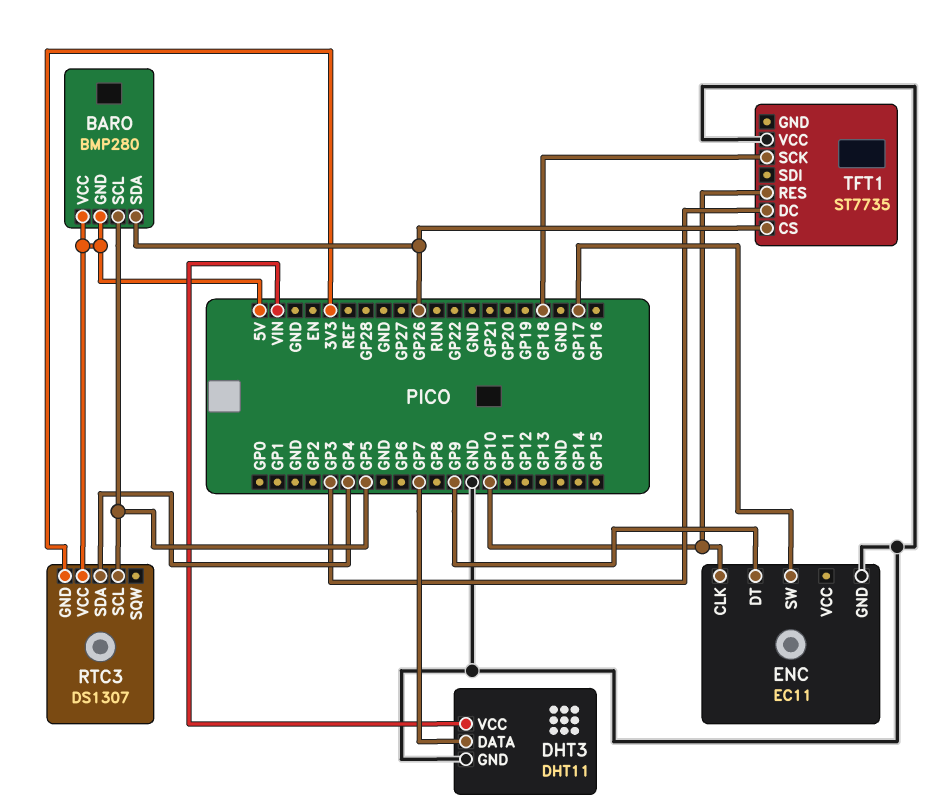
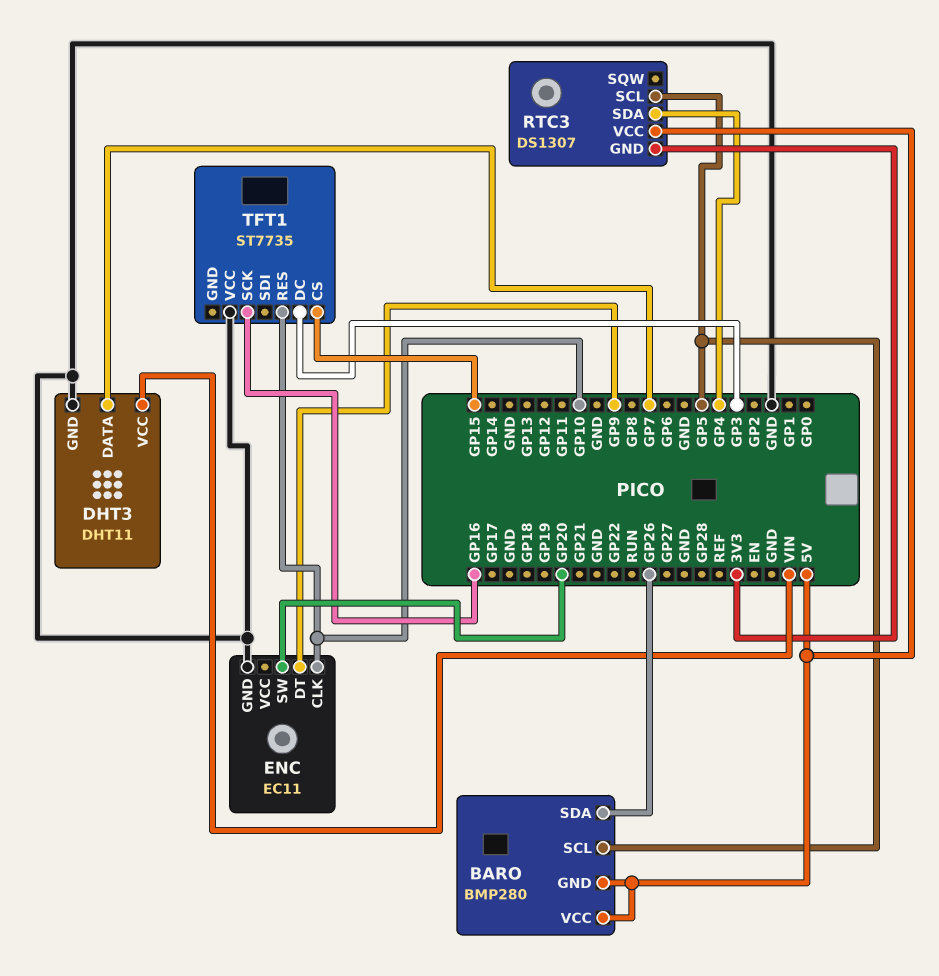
ENC pin SW: GP17 -> GP20
TFT1 pin CS: GP26 -> GP15
TFT1 pin SCK: GP18 -> GP16

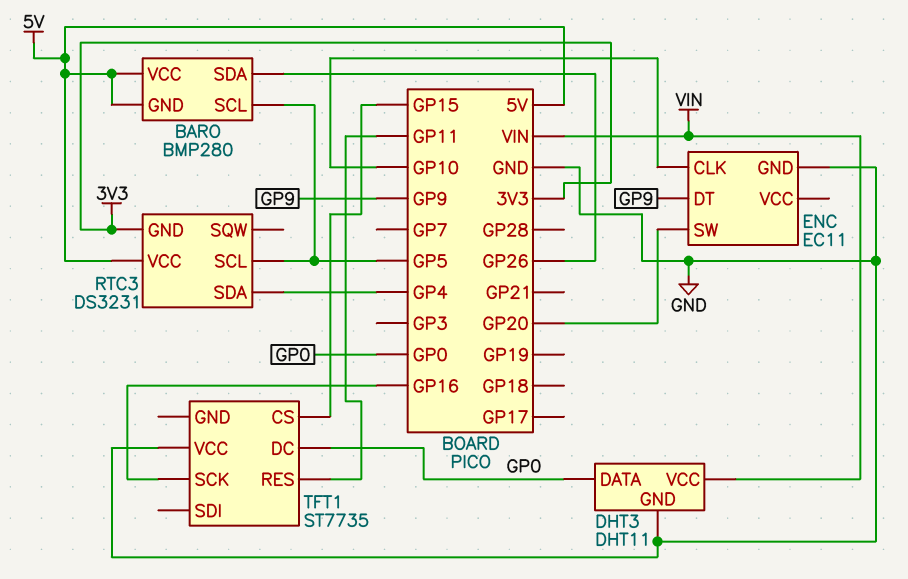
DHT3 pin DATA: GP7 -> GP0
RTC3: DS1307 -> DS3231
TFT1 pin DC: GP3 -> GP0
TFT1 pin RES: GP10 -> GP11

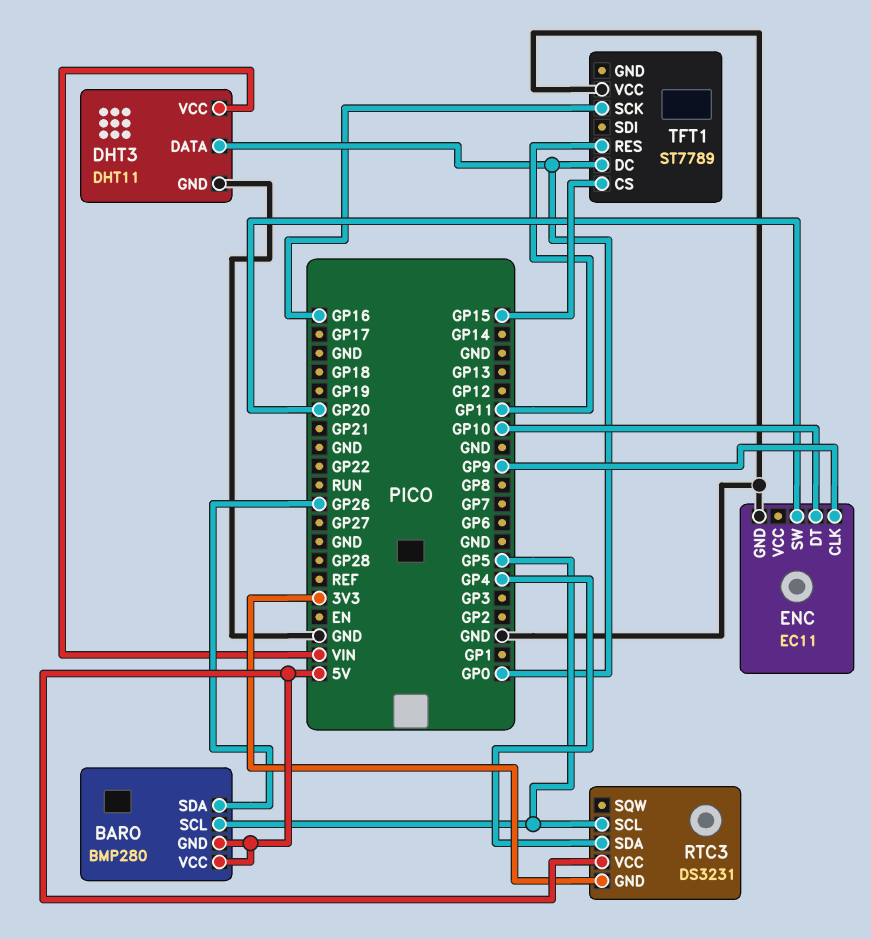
ENC pin CLK: GP10 -> GP9
ENC pin DT: GP9 -> GP10
TFT1: ST7735 -> ST7789

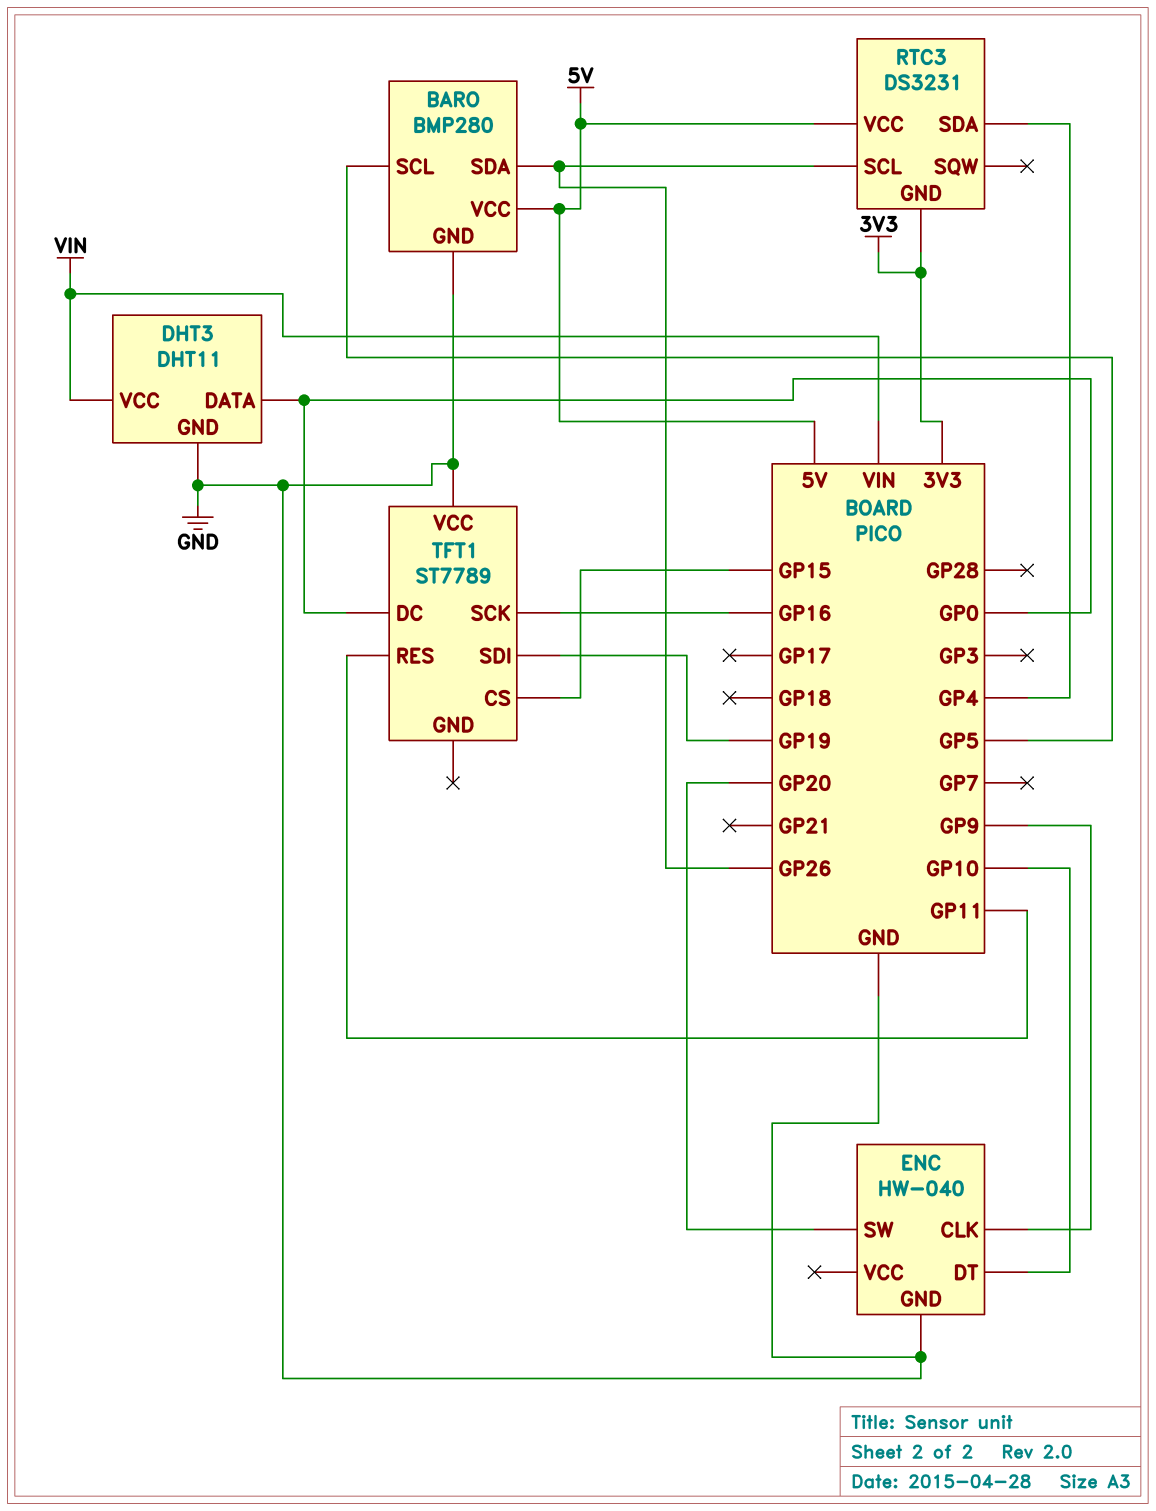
BARO pin GND: 5V -> GND
ENC: EC11 -> HW-040
RTC3 pin SCL: GP5 -> GP26
TFT1 pin SDI: none -> GP19

